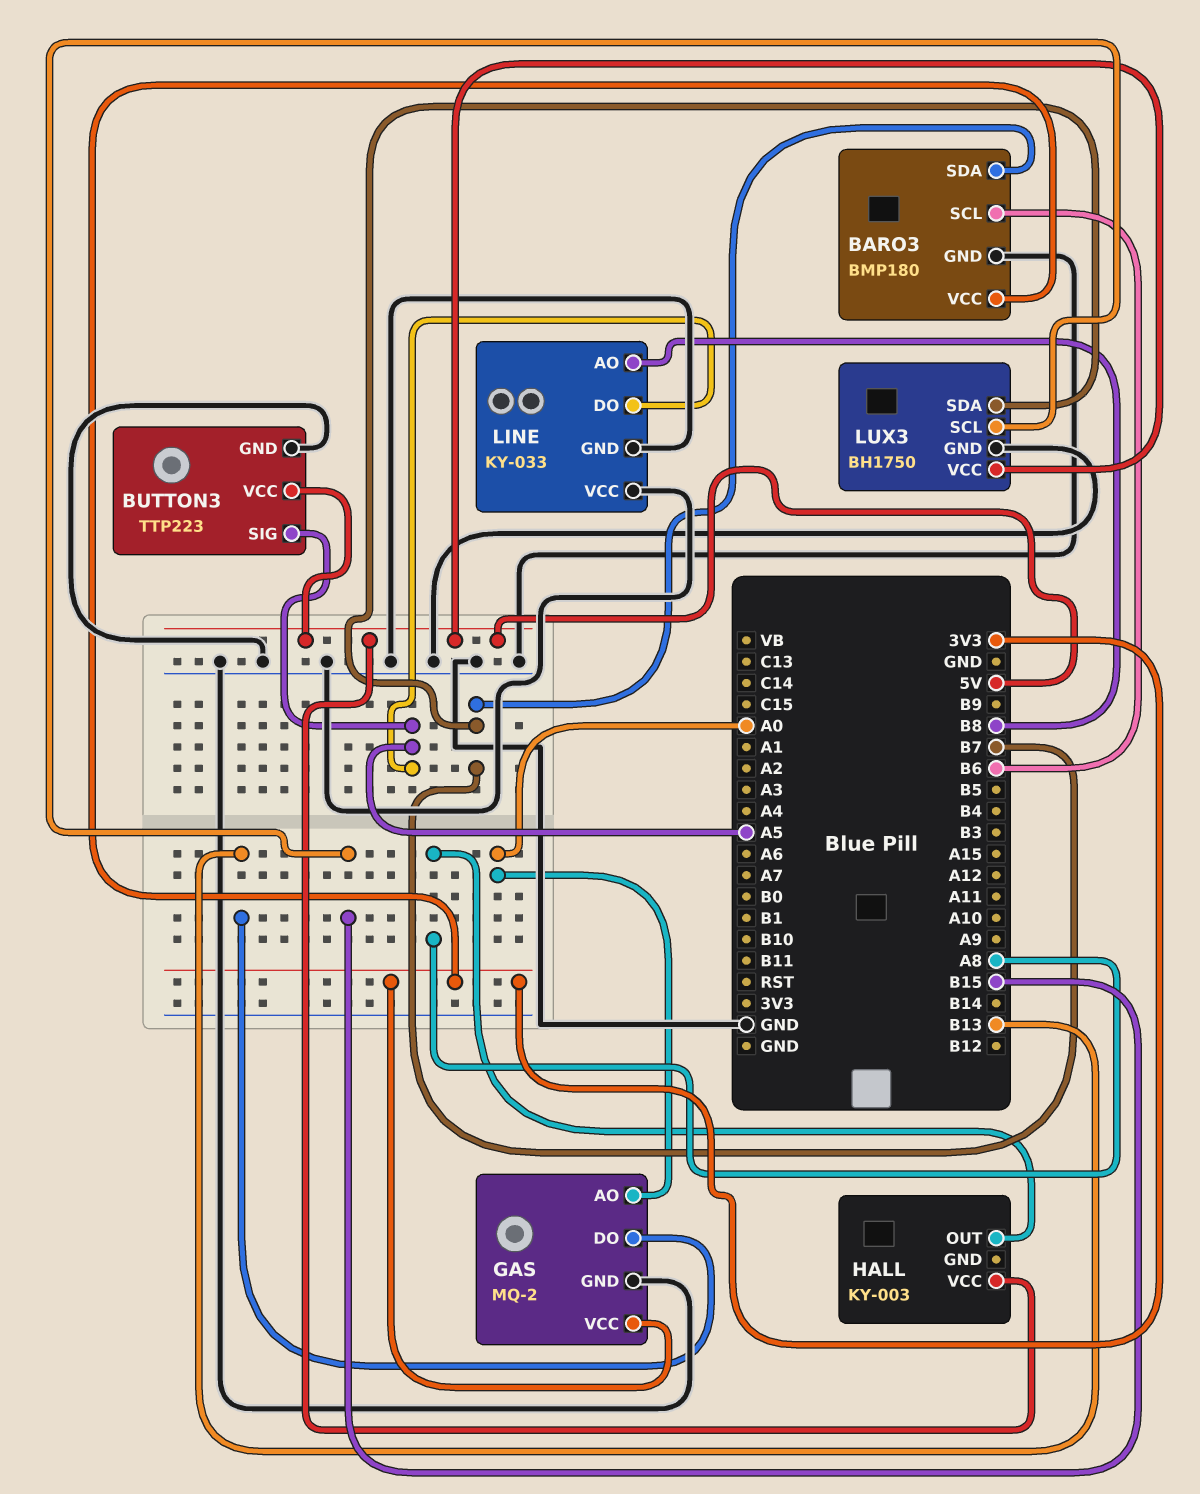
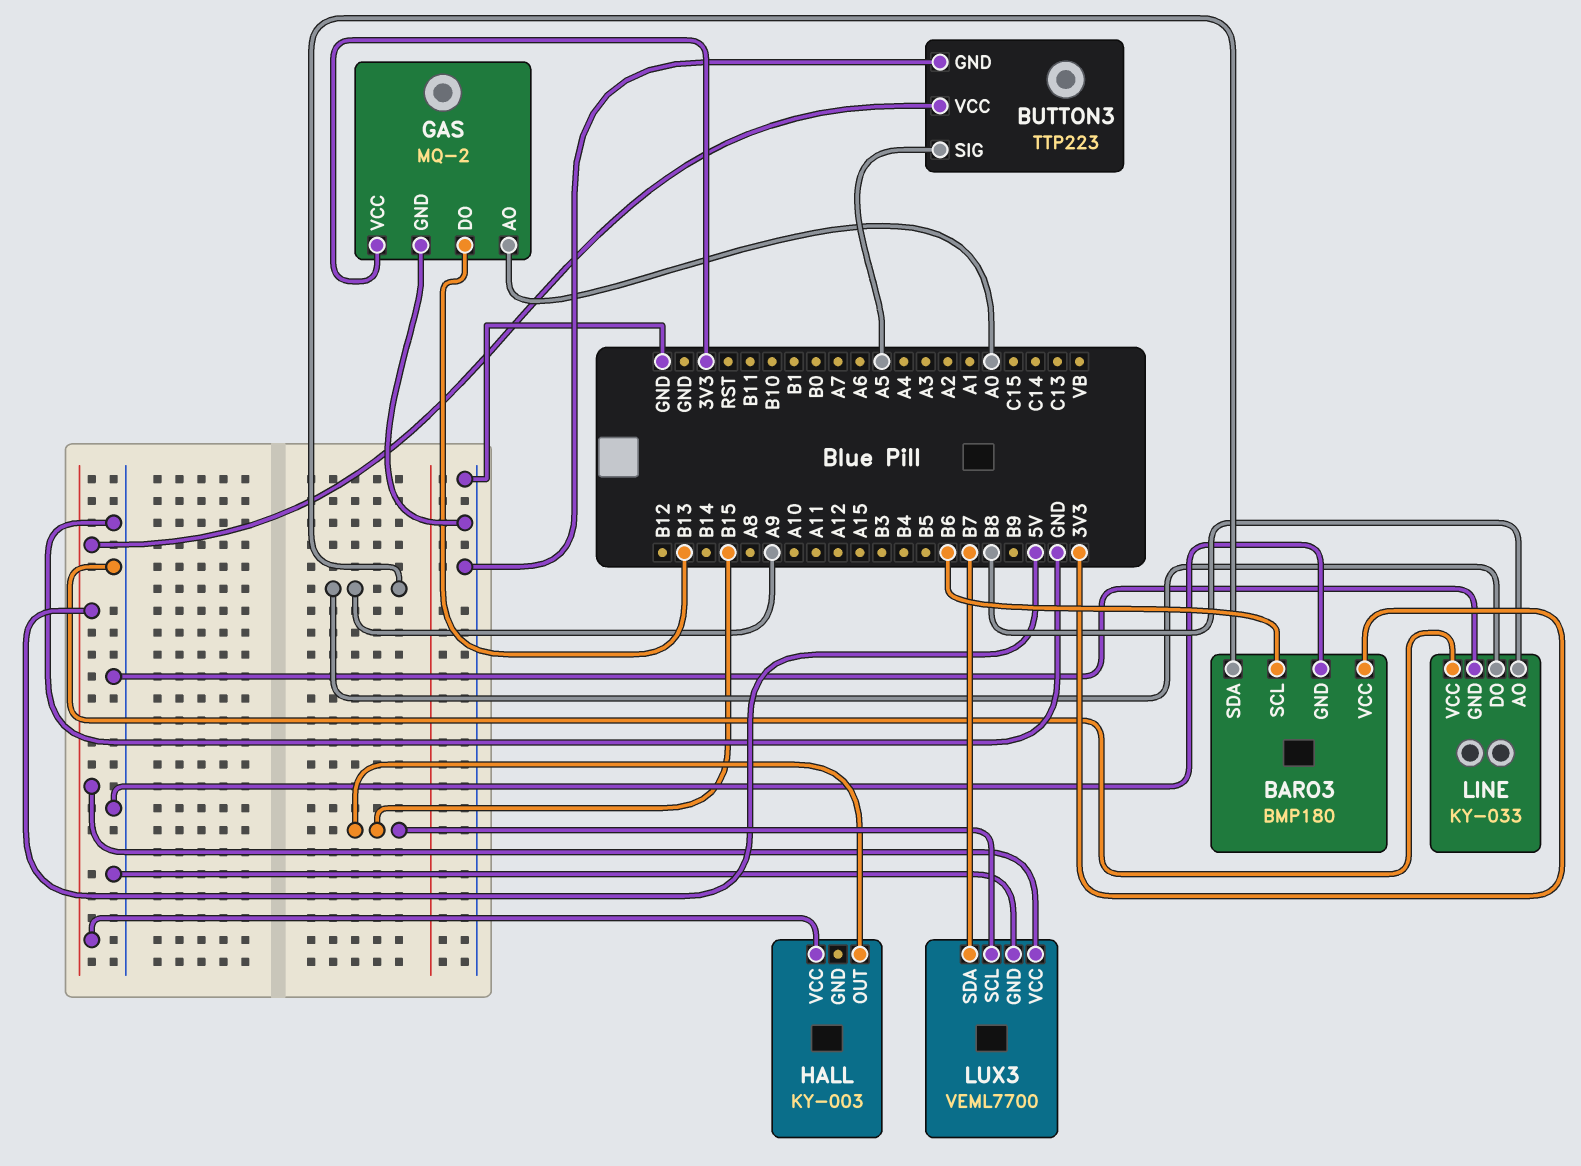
BARO3 pin SDA: B7 -> A9
HALL pin OUT: A8 -> B15
LINE pin DO: A5 -> A9
LUX3: BH1750 -> VEML7700

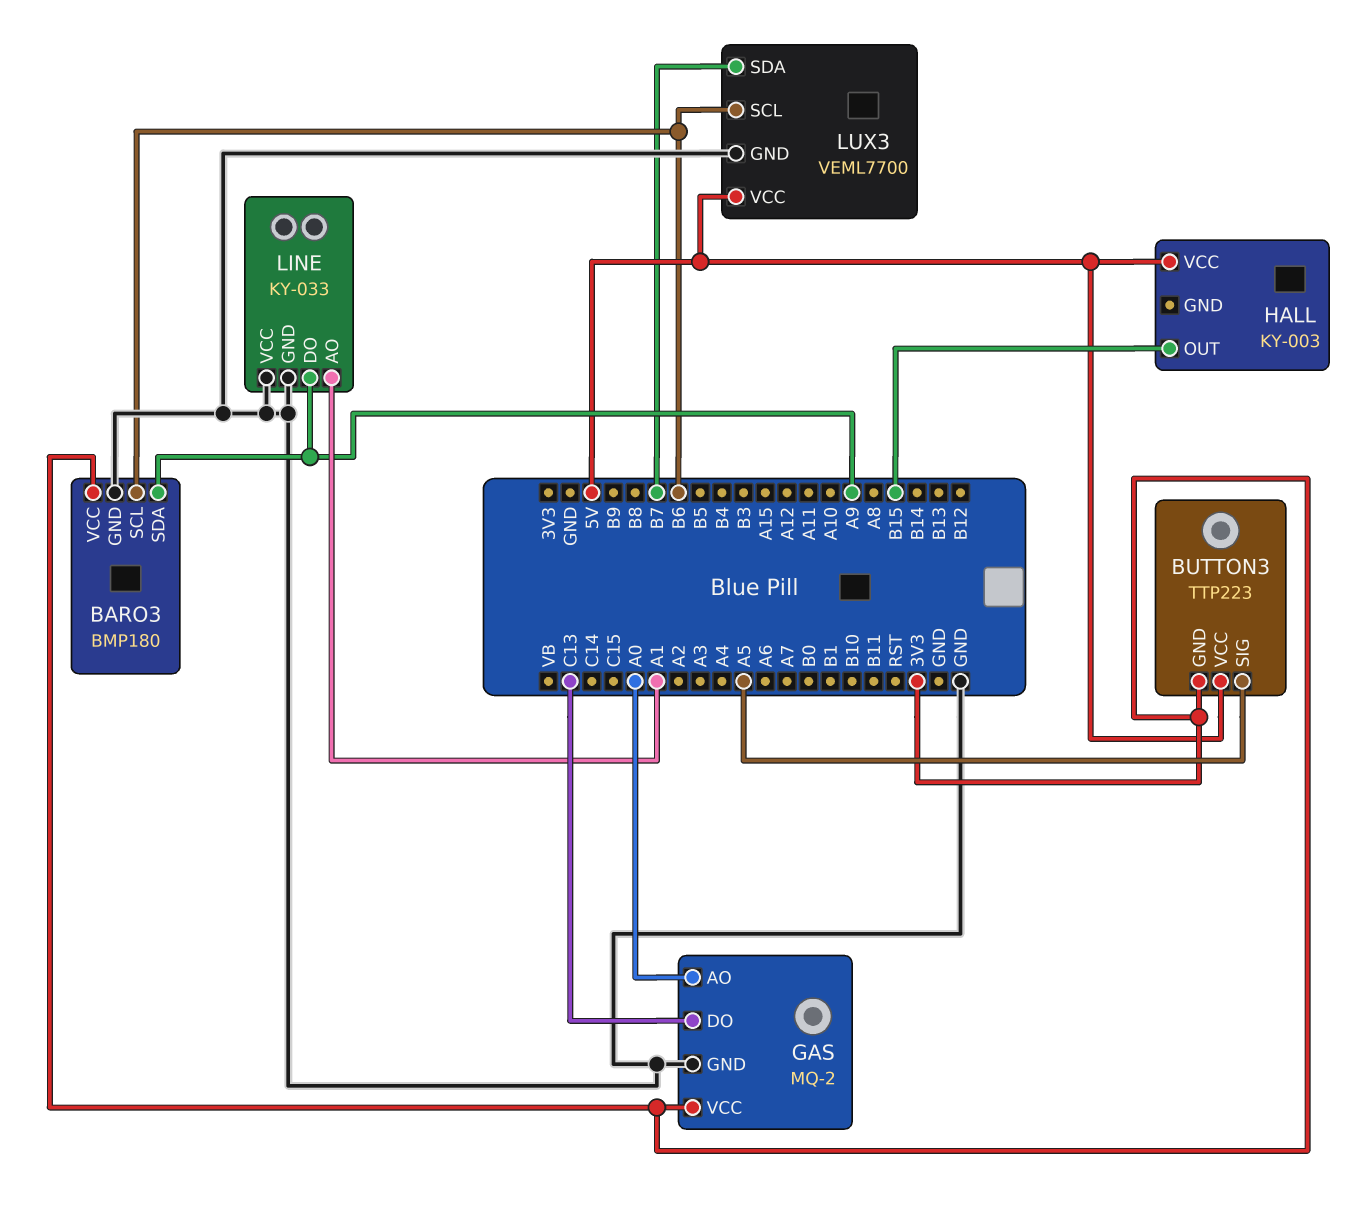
BUTTON3 pin GND: GND -> 3V3
GAS pin DO: B13 -> C13
LINE pin AO: B8 -> A1
LUX3 pin SCL: B15 -> B6

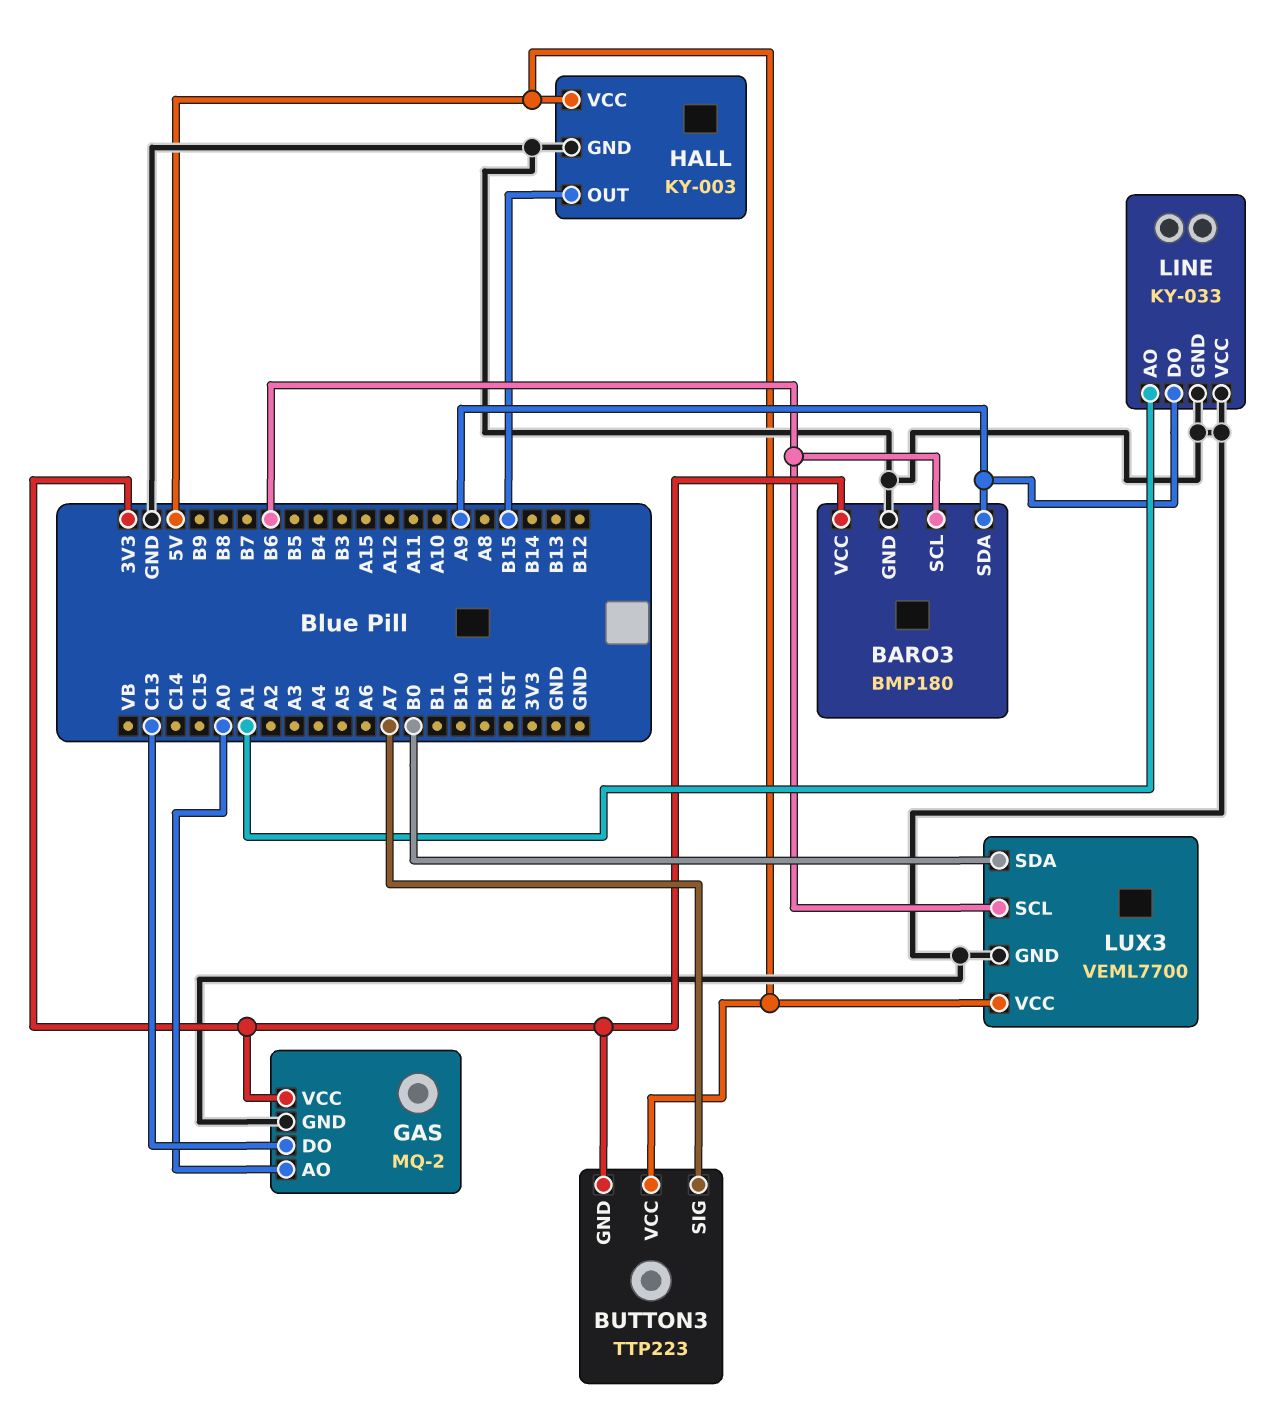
BUTTON3 pin SIG: A5 -> A7
HALL pin GND: none -> GND
LUX3 pin SDA: B7 -> B0

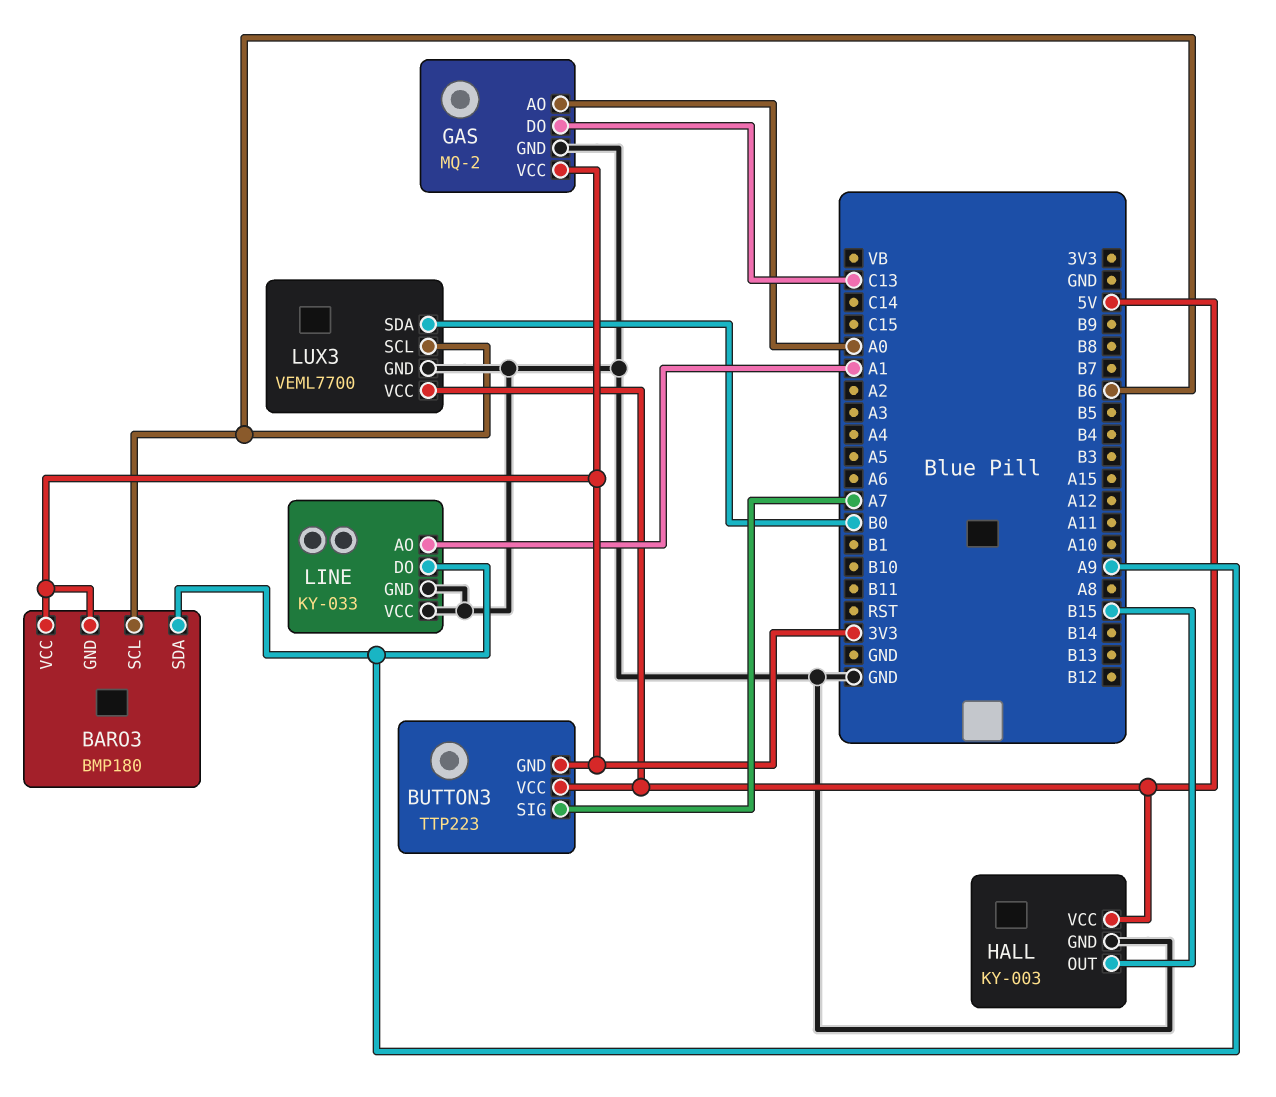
BARO3 pin GND: GND -> 3V3

